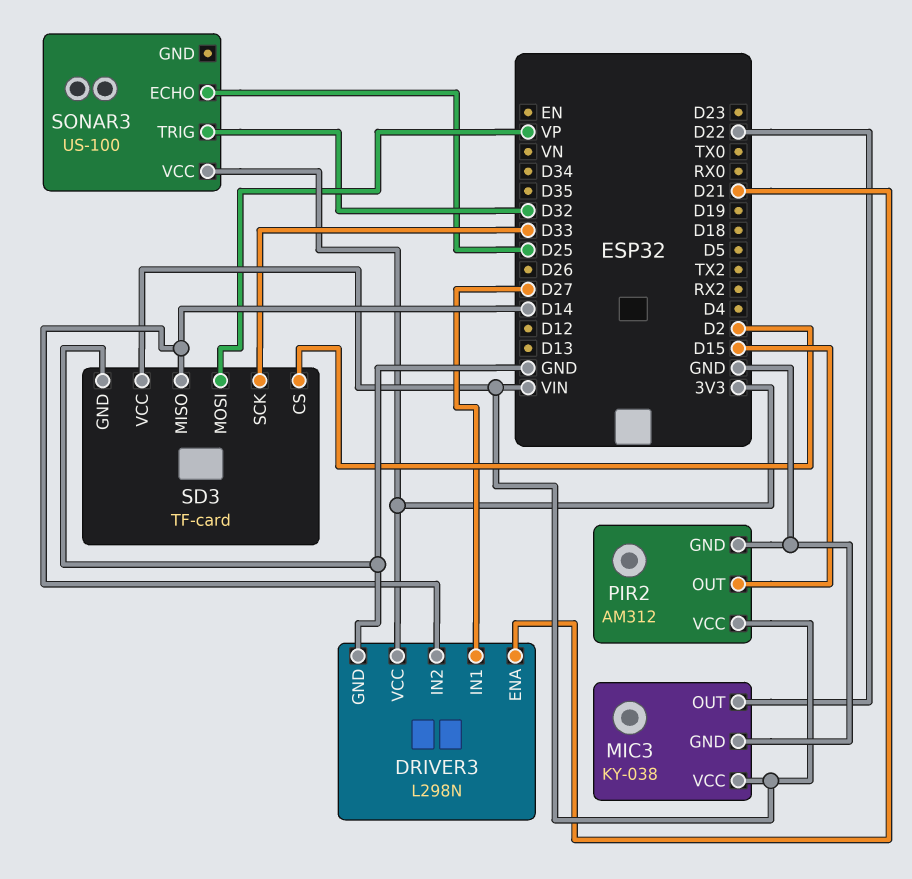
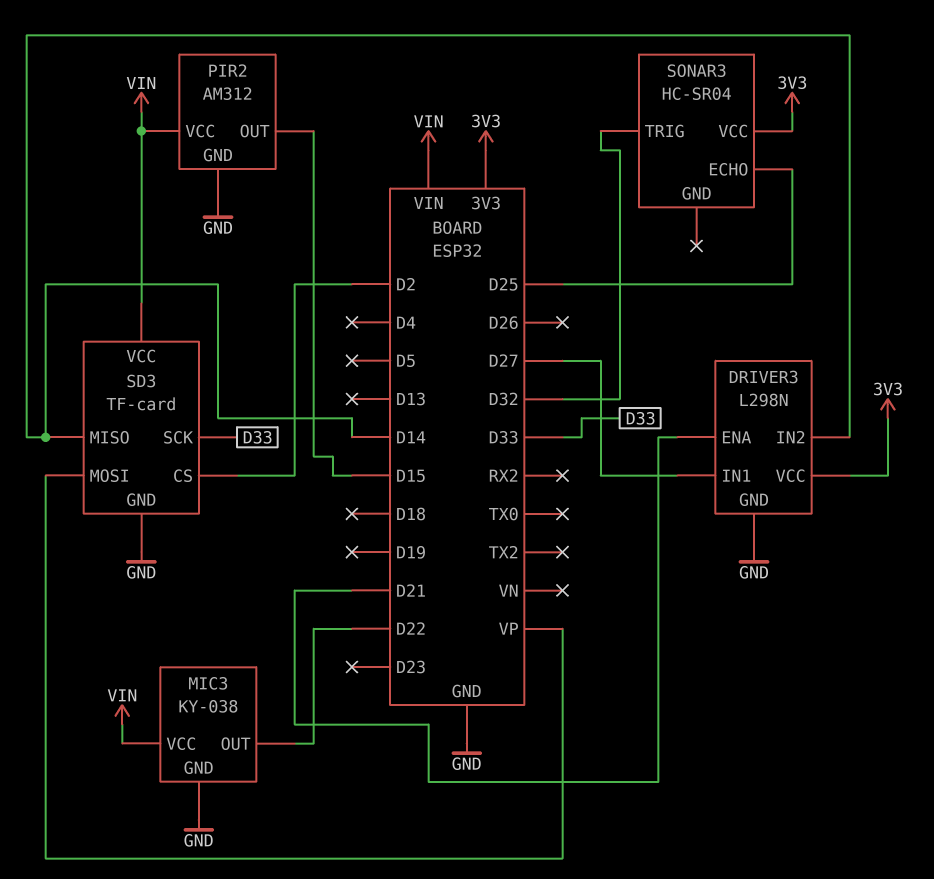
SONAR3: US-100 -> HC-SR04

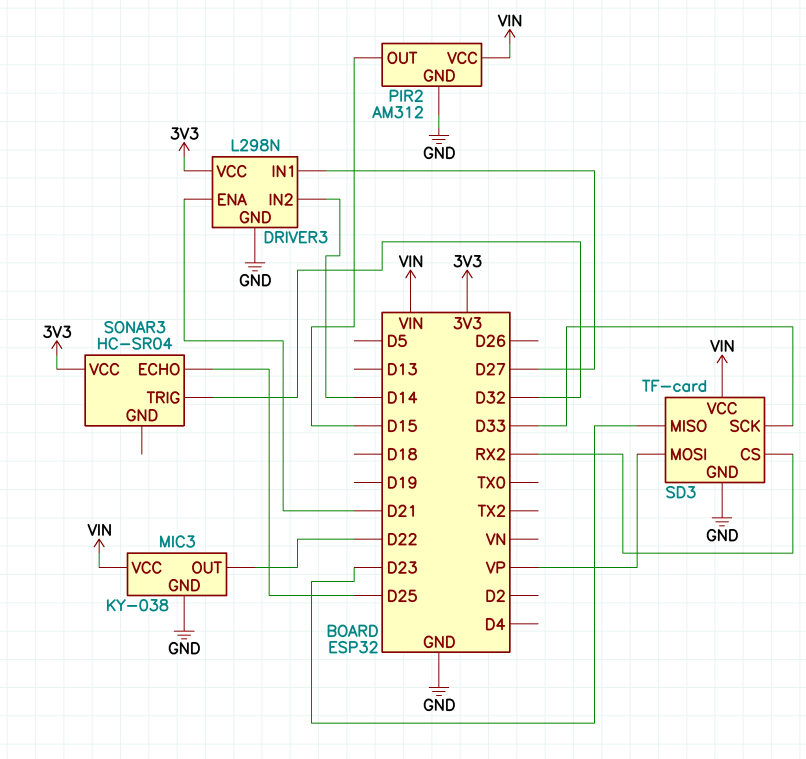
SD3 pin CS: D2 -> RX2
SD3 pin MISO: D14 -> D23

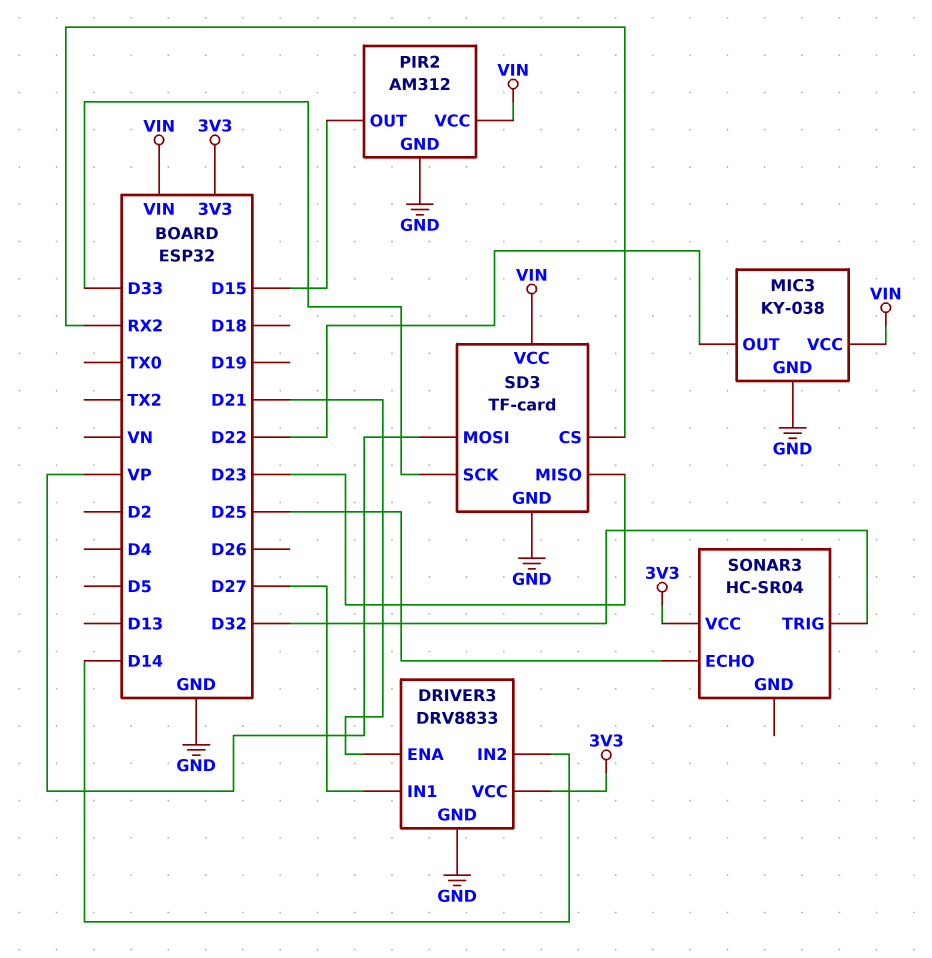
DRIVER3: L298N -> DRV8833

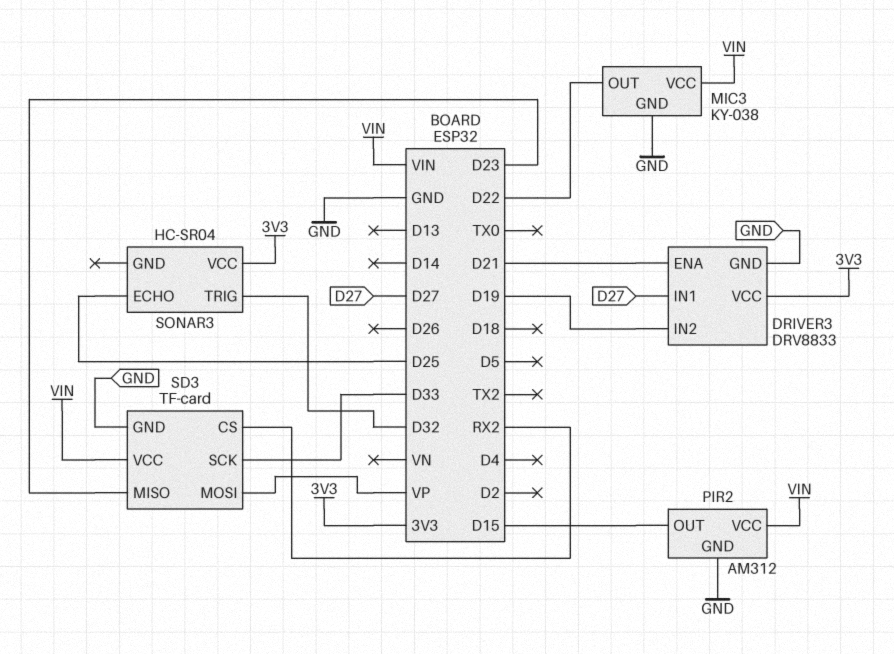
DRIVER3 pin IN2: D14 -> D19

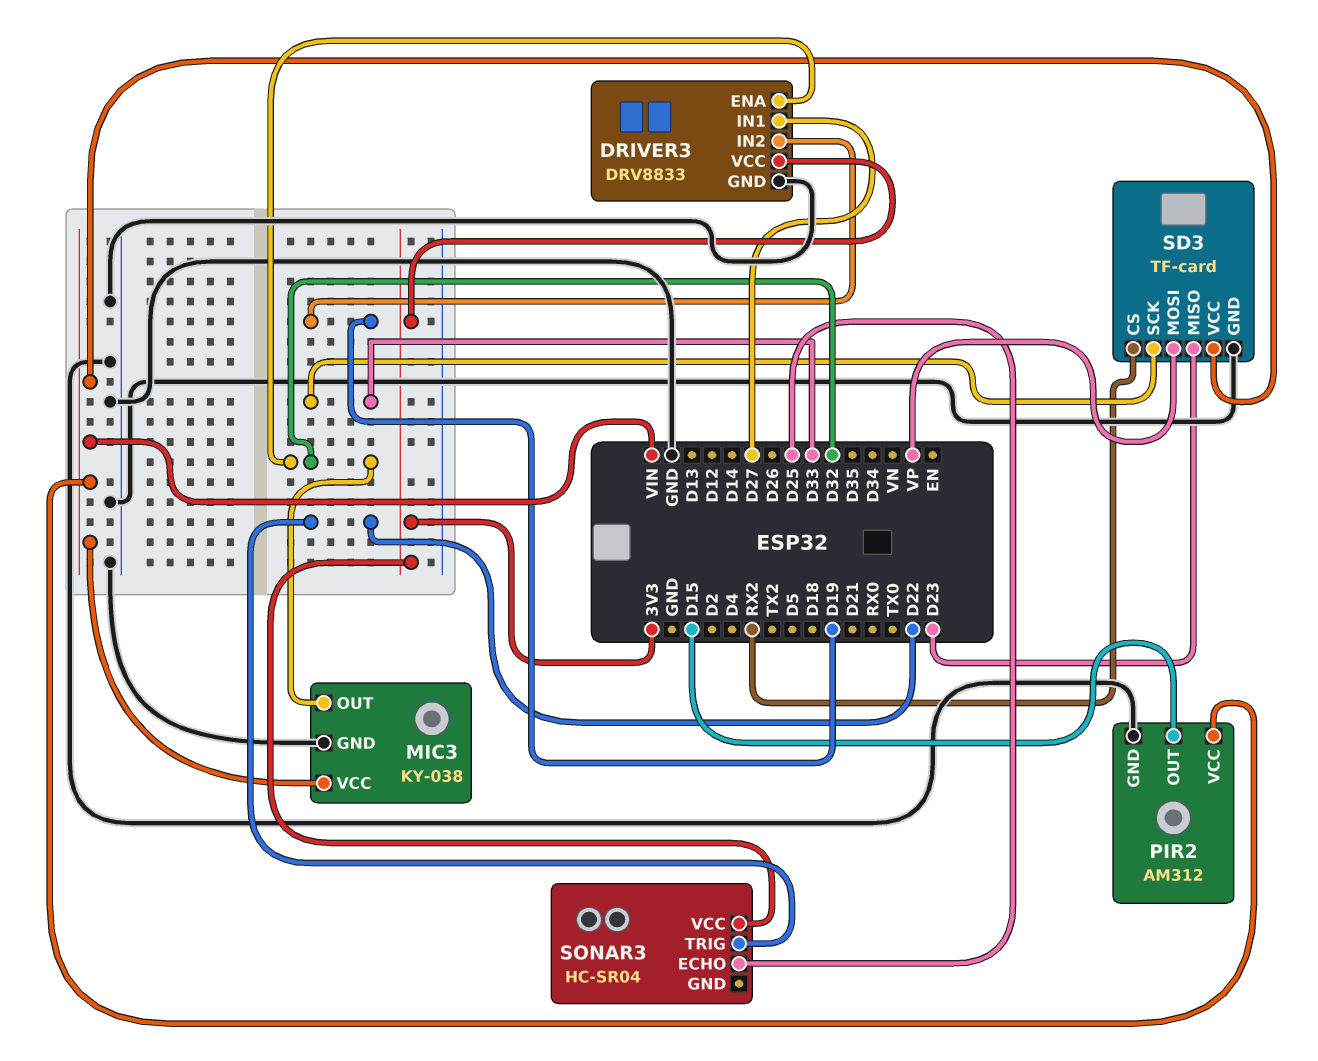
DRIVER3 pin ENA: D21 -> D32
MIC3 pin OUT: D22 -> D32
SONAR3 pin TRIG: D32 -> D22

